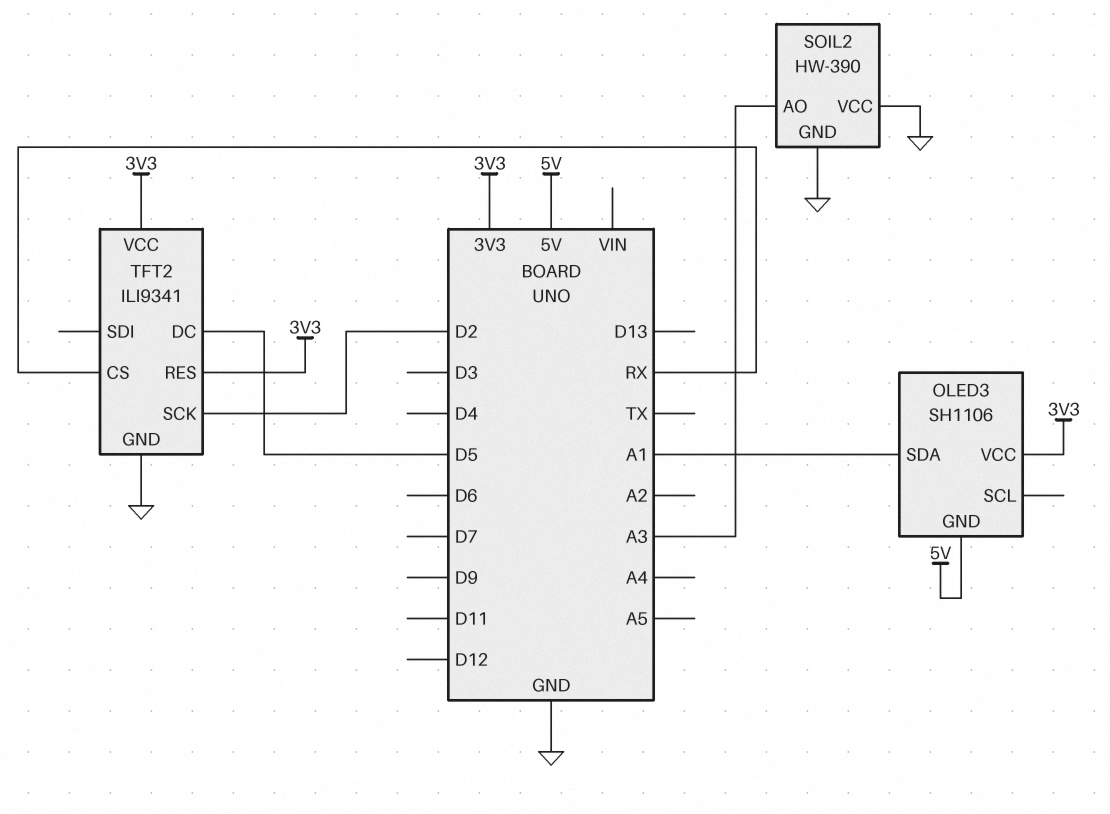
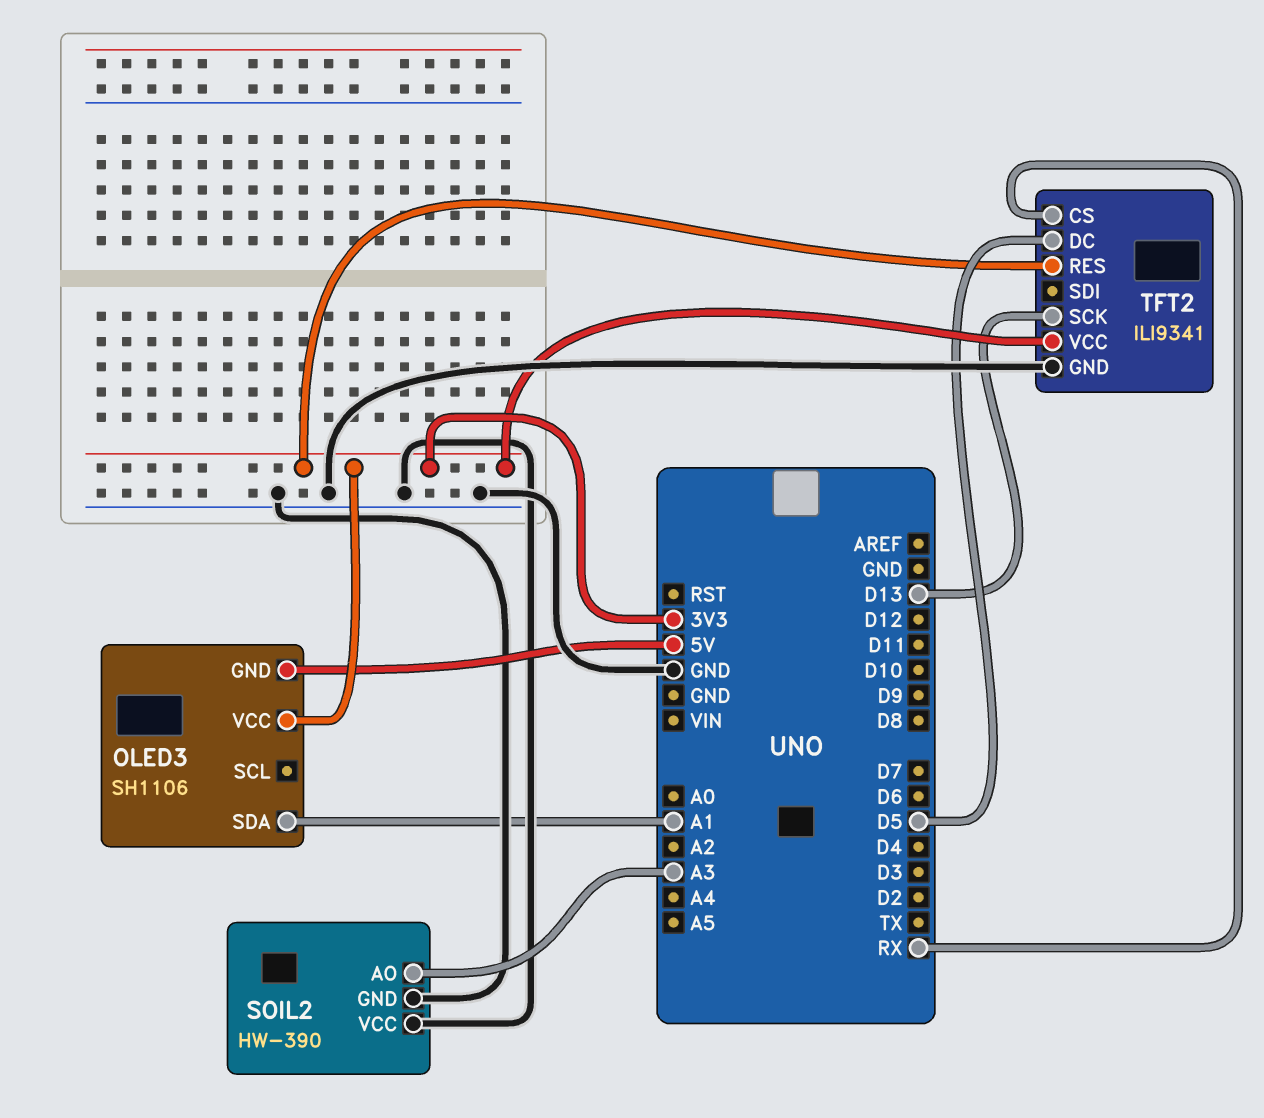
TFT2 pin SCK: D2 -> D13

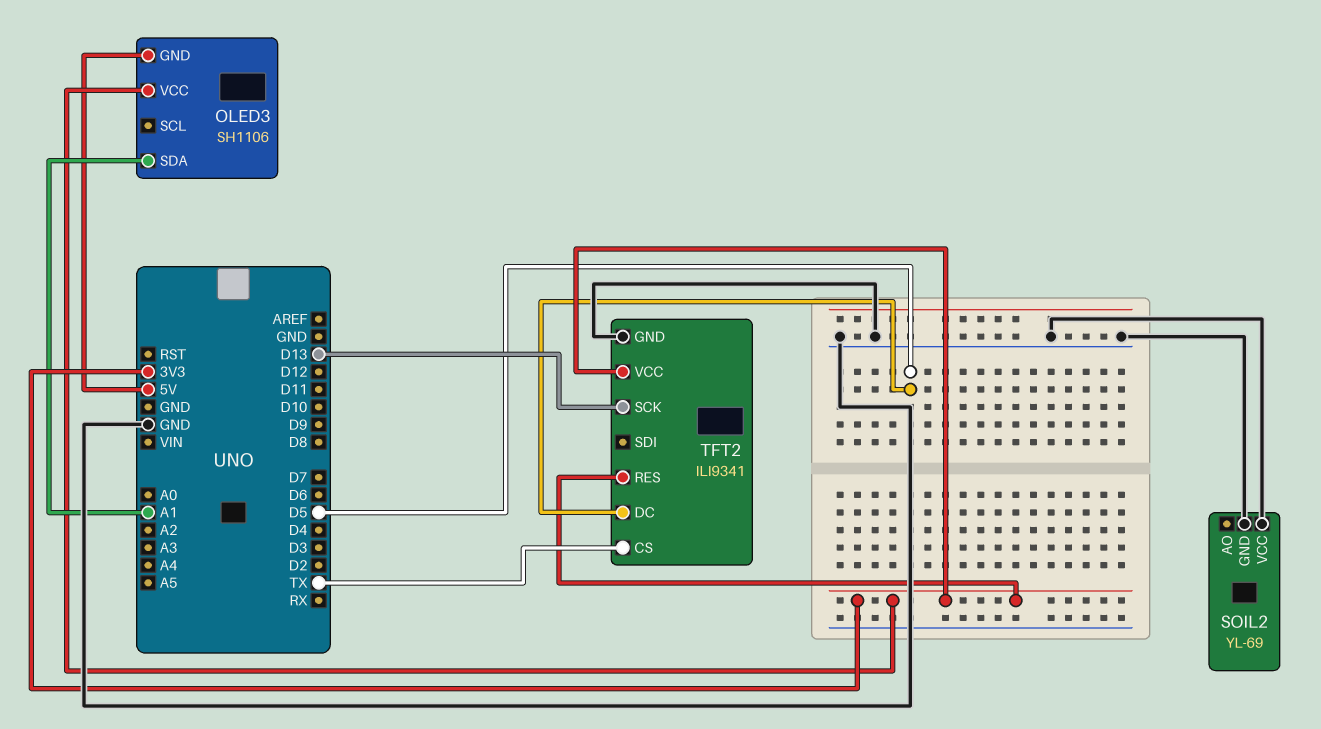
SOIL2: HW-390 -> YL-69
SOIL2 pin AO: A3 -> none
TFT2 pin CS: RX -> TX

